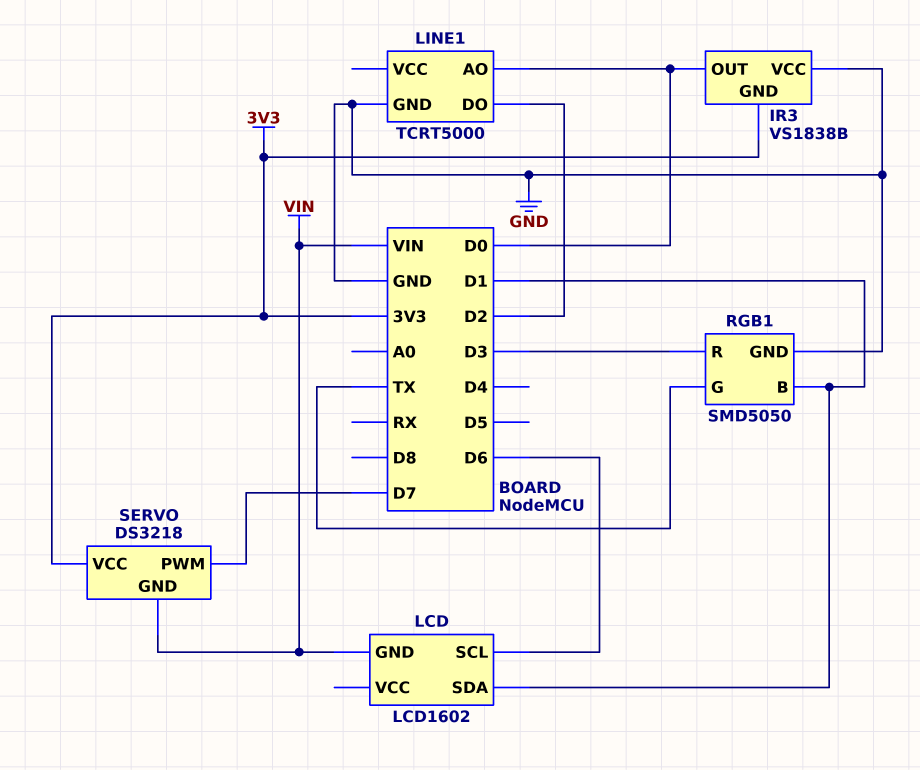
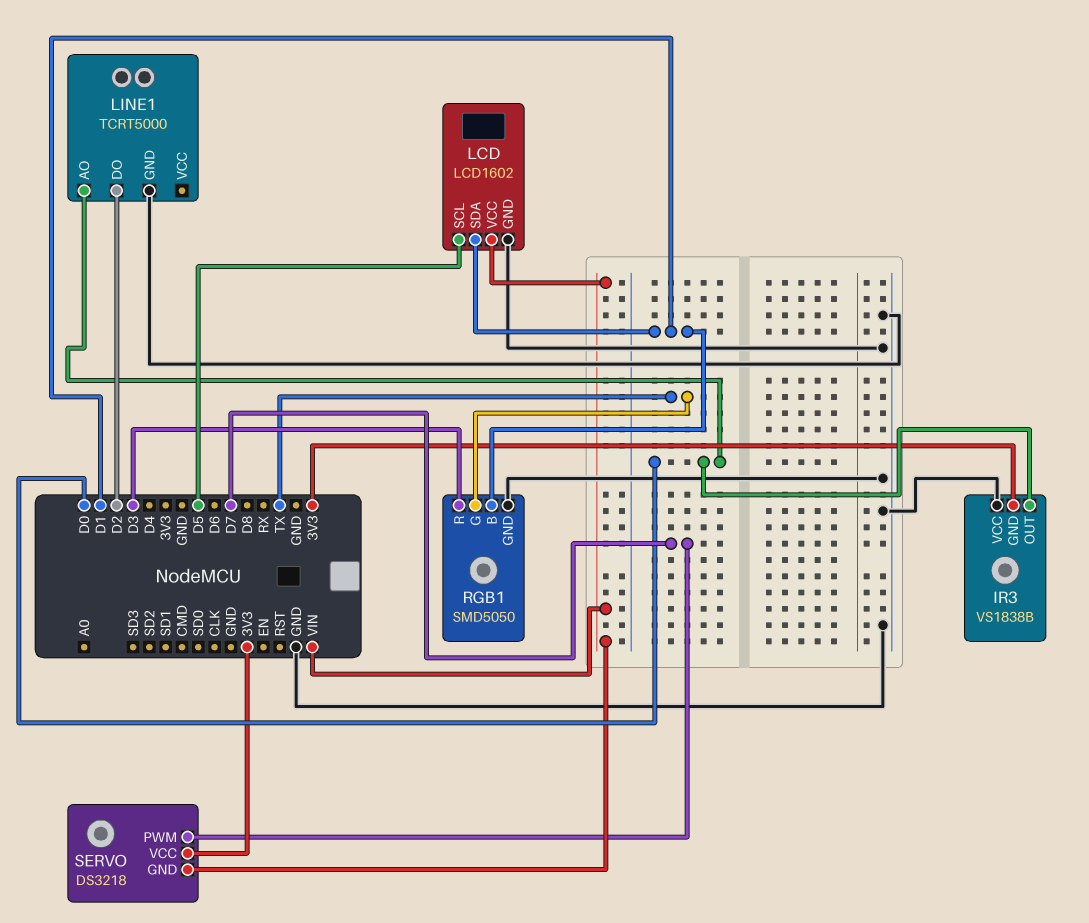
LCD pin GND: VIN -> GND
LCD pin SCL: D6 -> D5
LCD pin VCC: none -> VIN

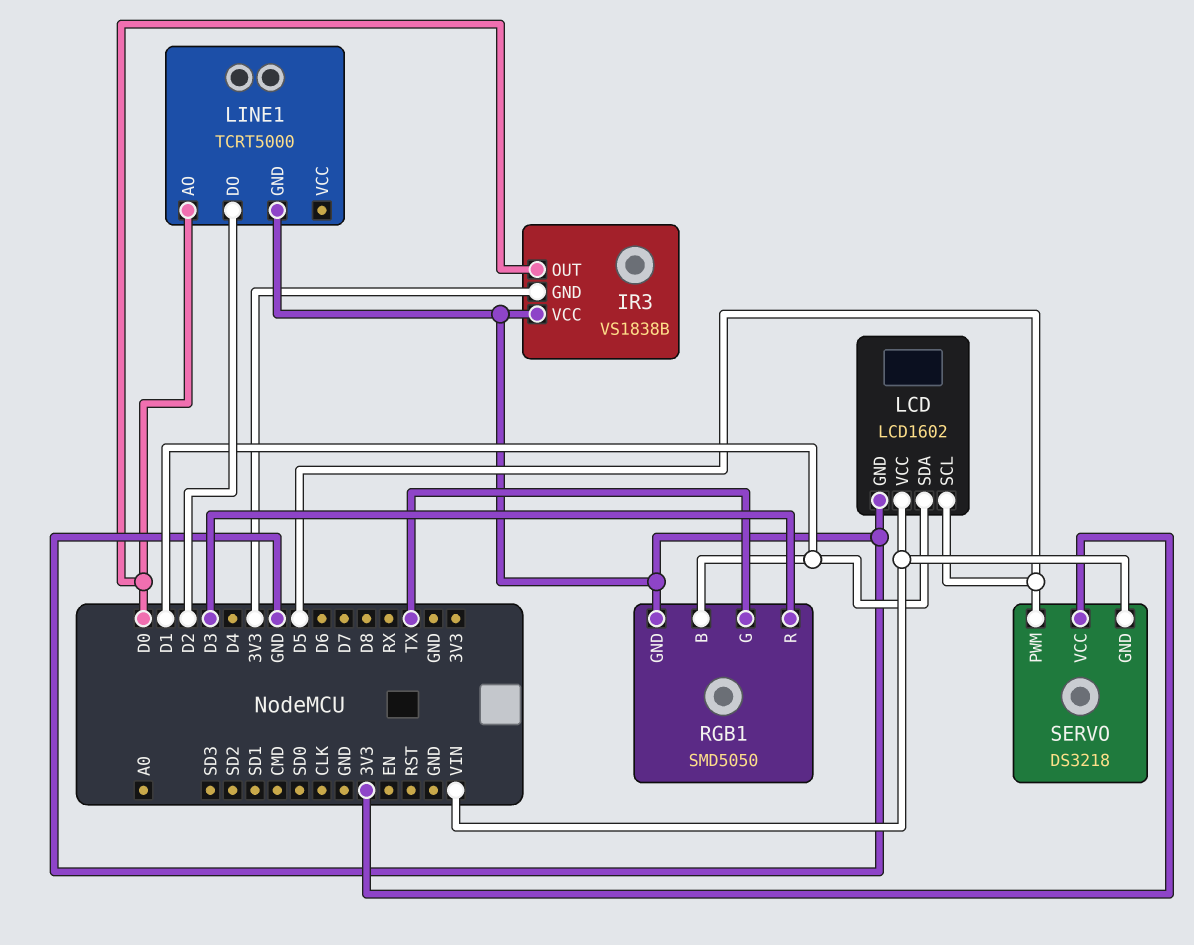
SERVO pin PWM: D7 -> D5

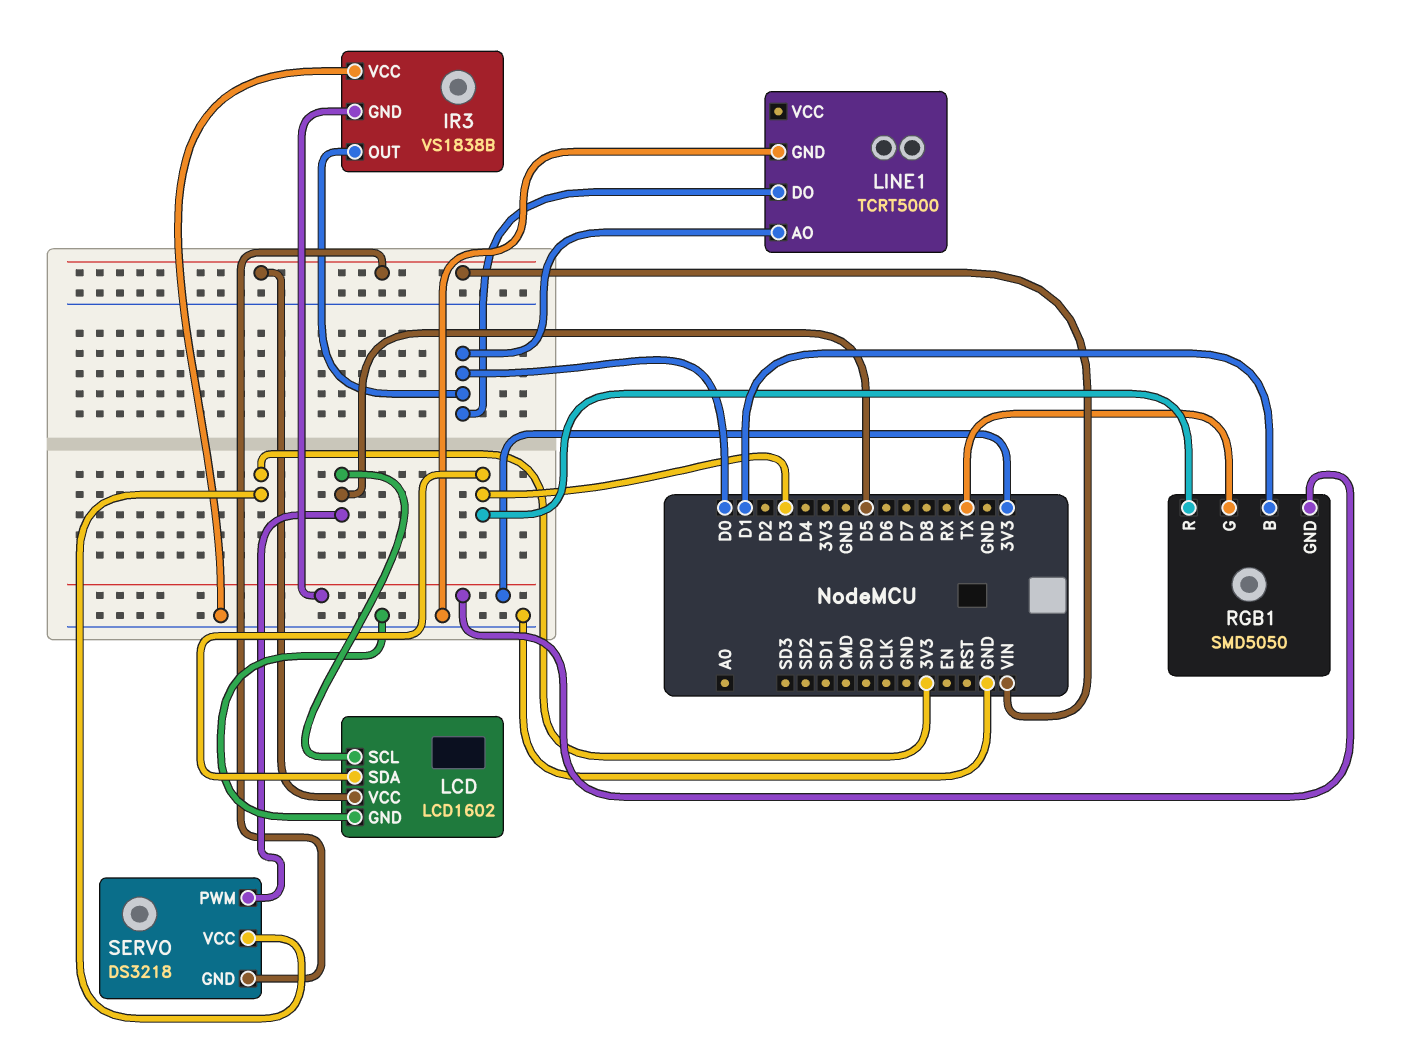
LCD pin SDA: D1 -> D3
LINE1 pin DO: D2 -> D0
RGB1 pin GND: GND -> 3V3

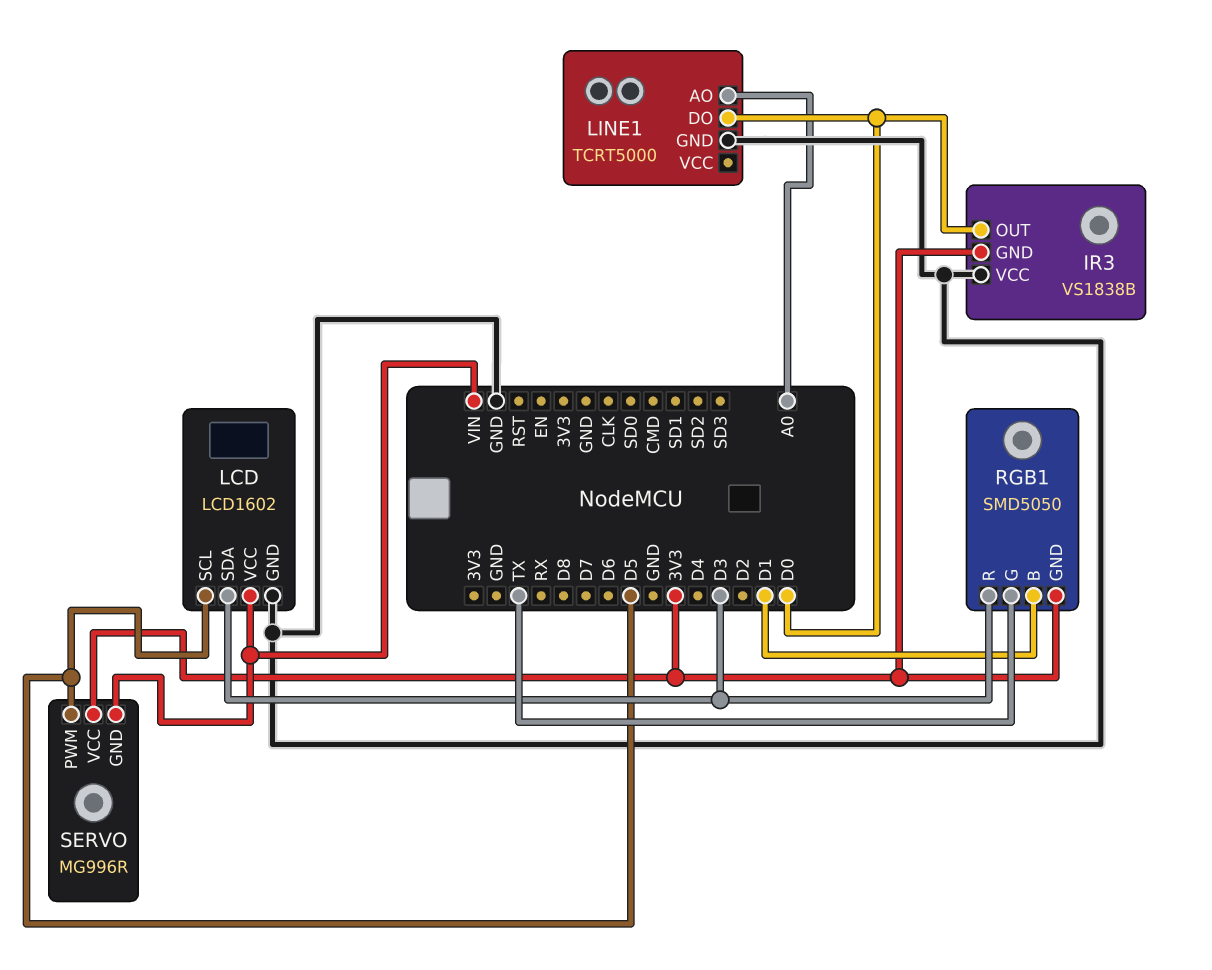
LINE1 pin AO: D0 -> A0
SERVO: DS3218 -> MG996R

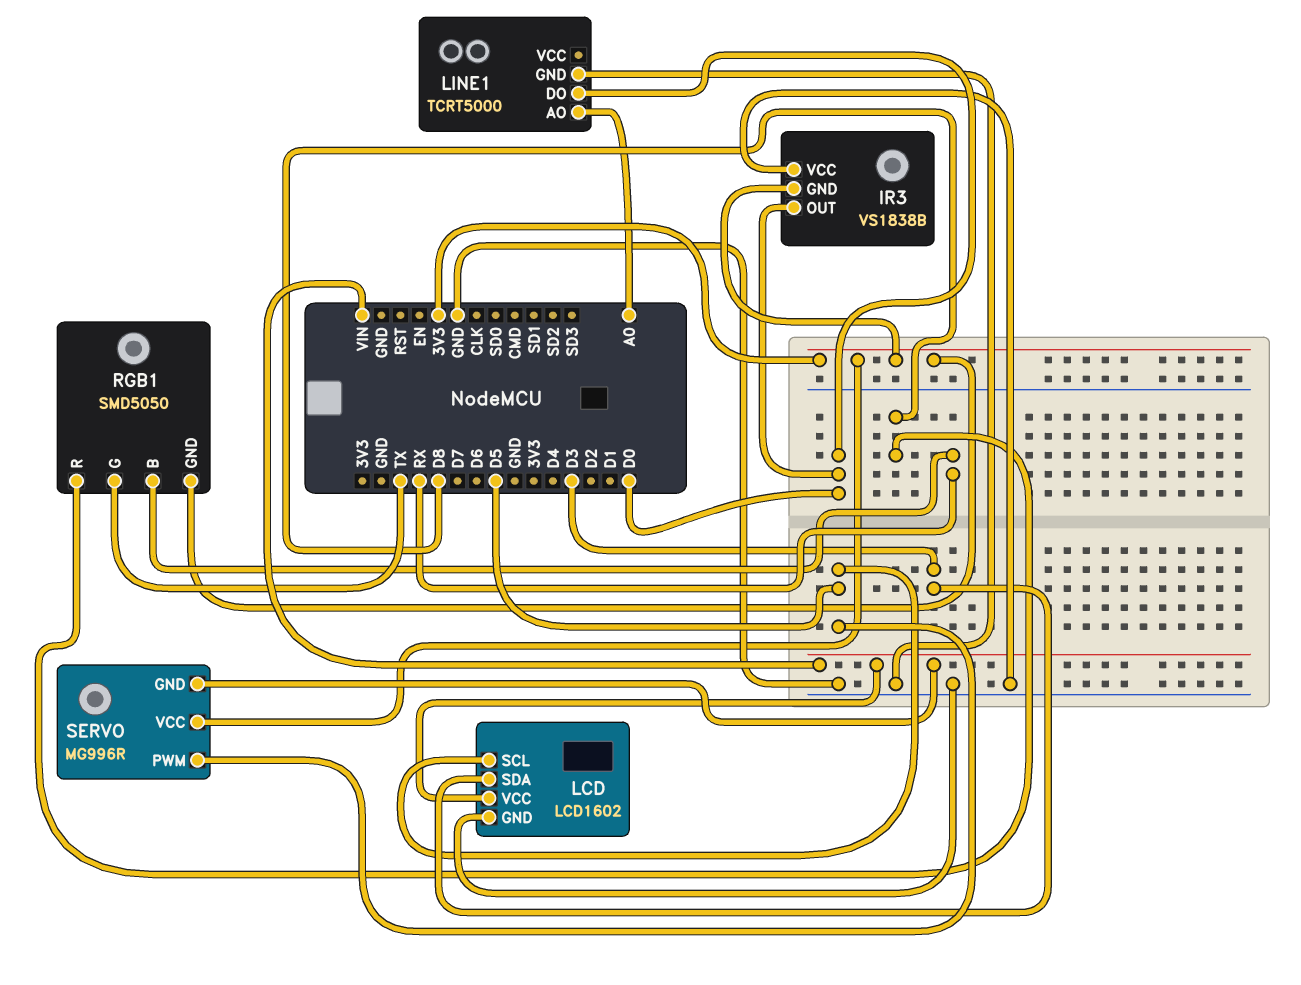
RGB1 pin B: D1 -> RX
RGB1 pin R: D3 -> D8

